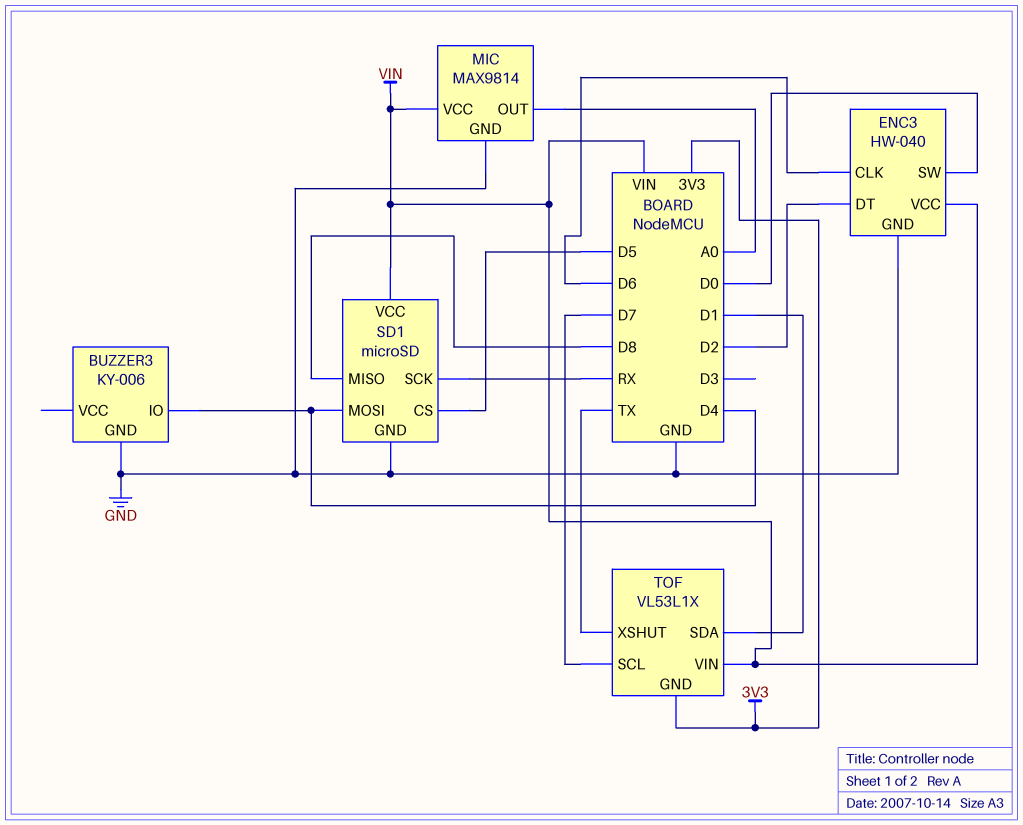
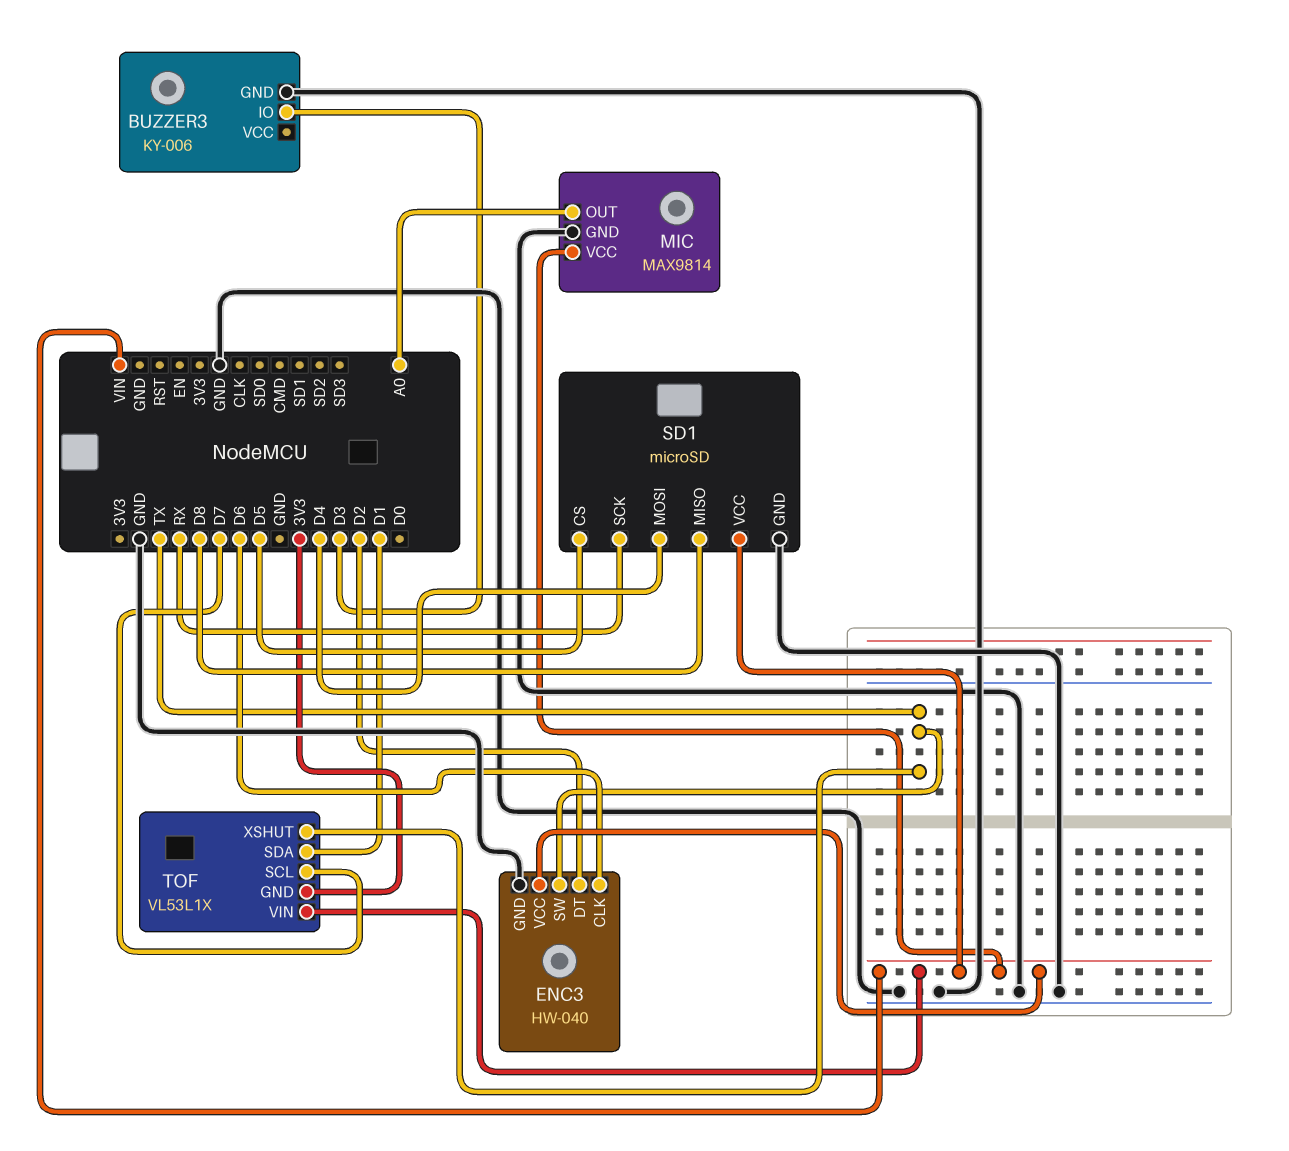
BUZZER3 pin IO: D4 -> D3
ENC3 pin SW: D0 -> TX

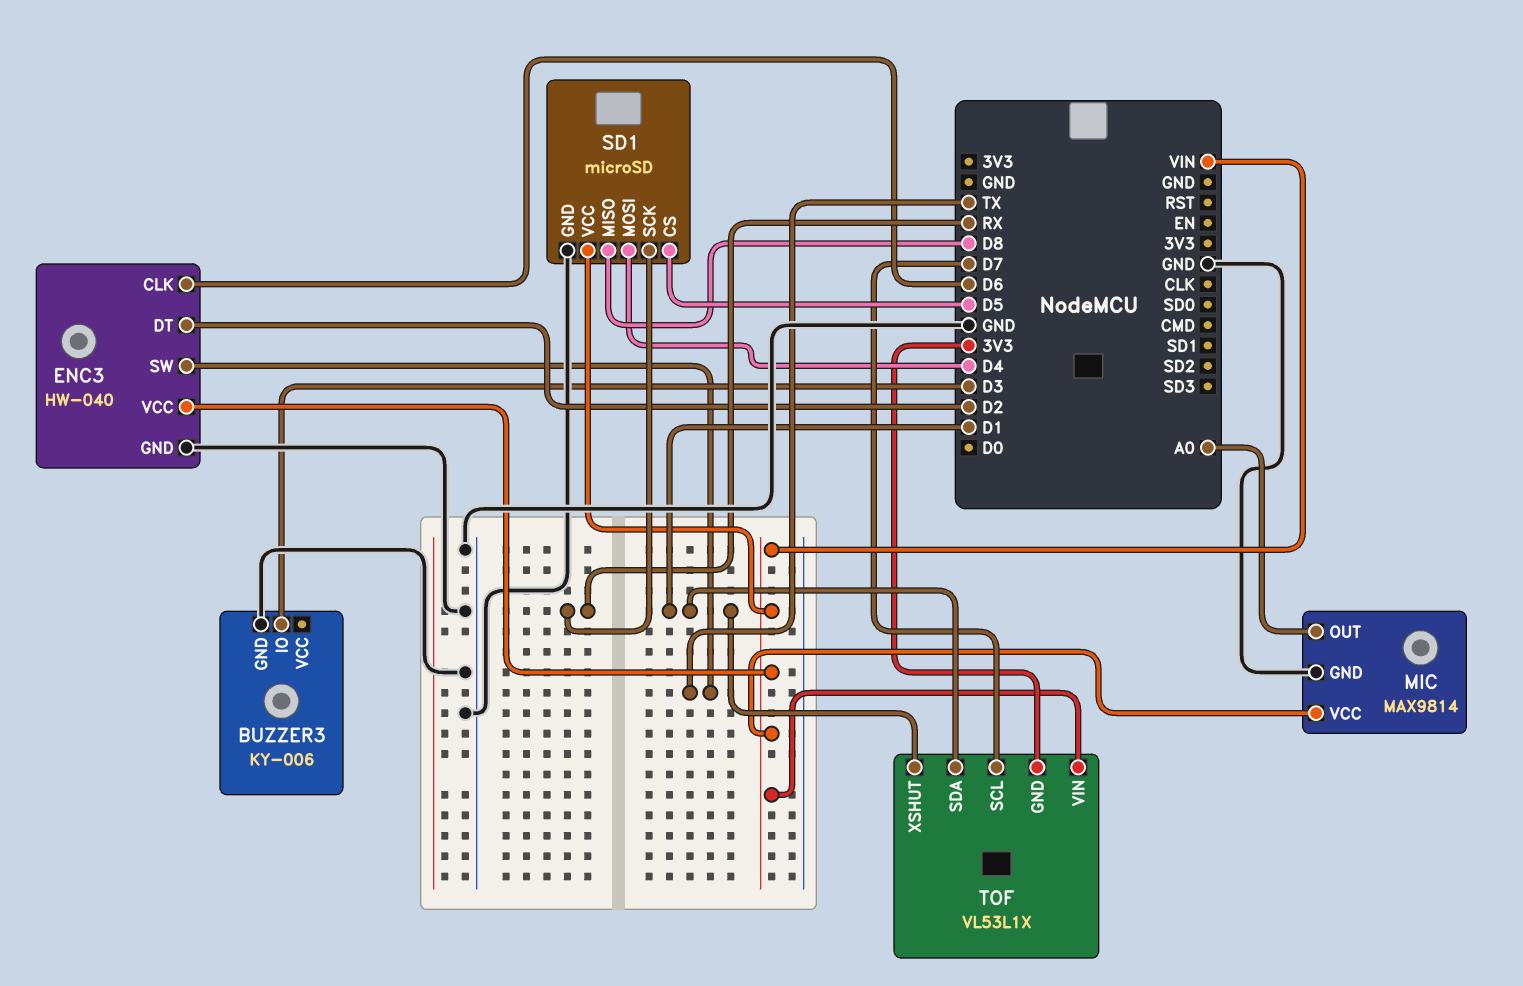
TOF pin XSHUT: TX -> D1

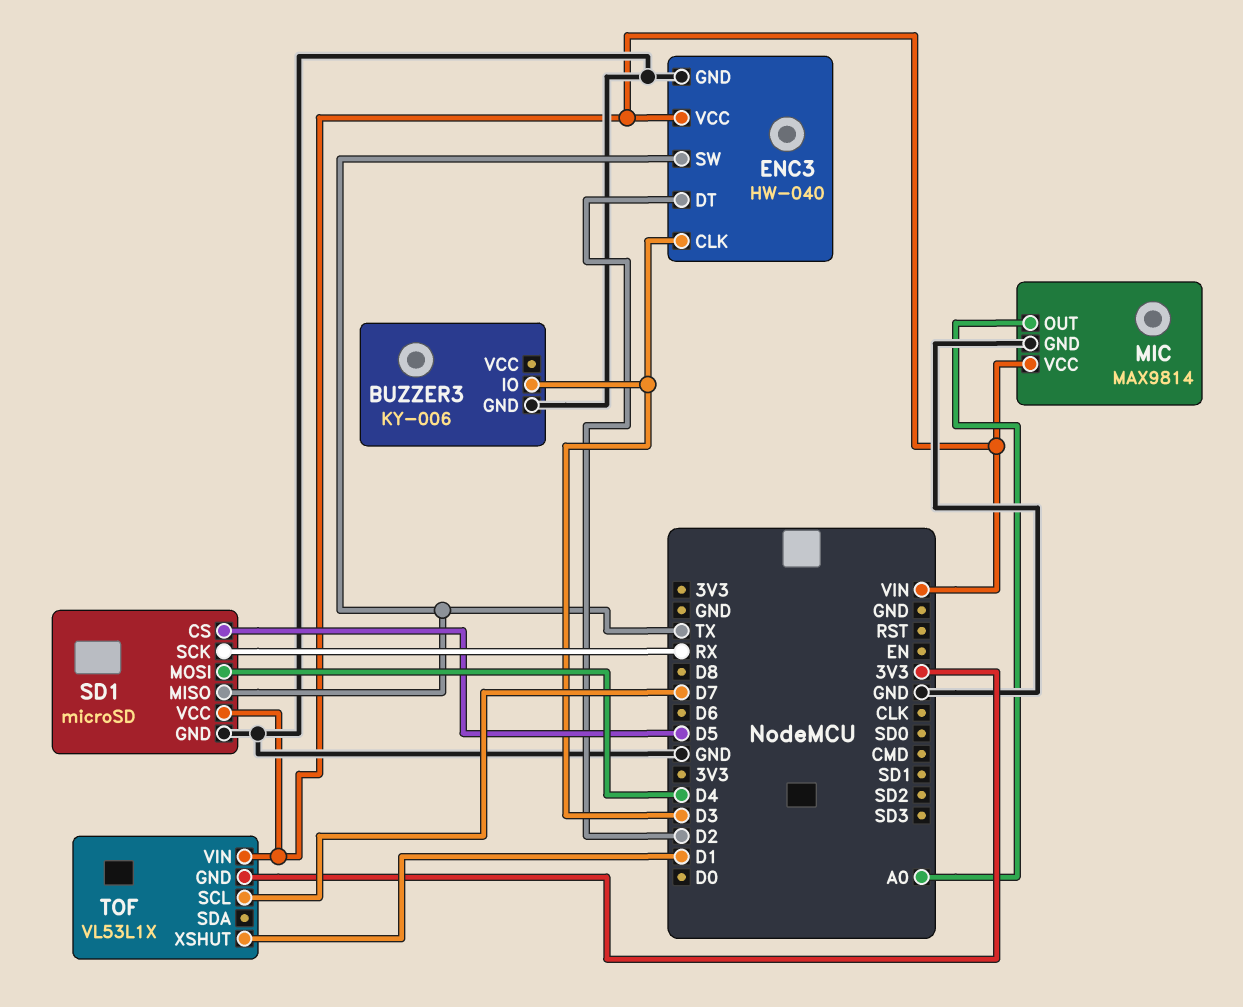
ENC3 pin CLK: D6 -> D3
SD1 pin MISO: D8 -> TX
TOF pin SDA: D1 -> none

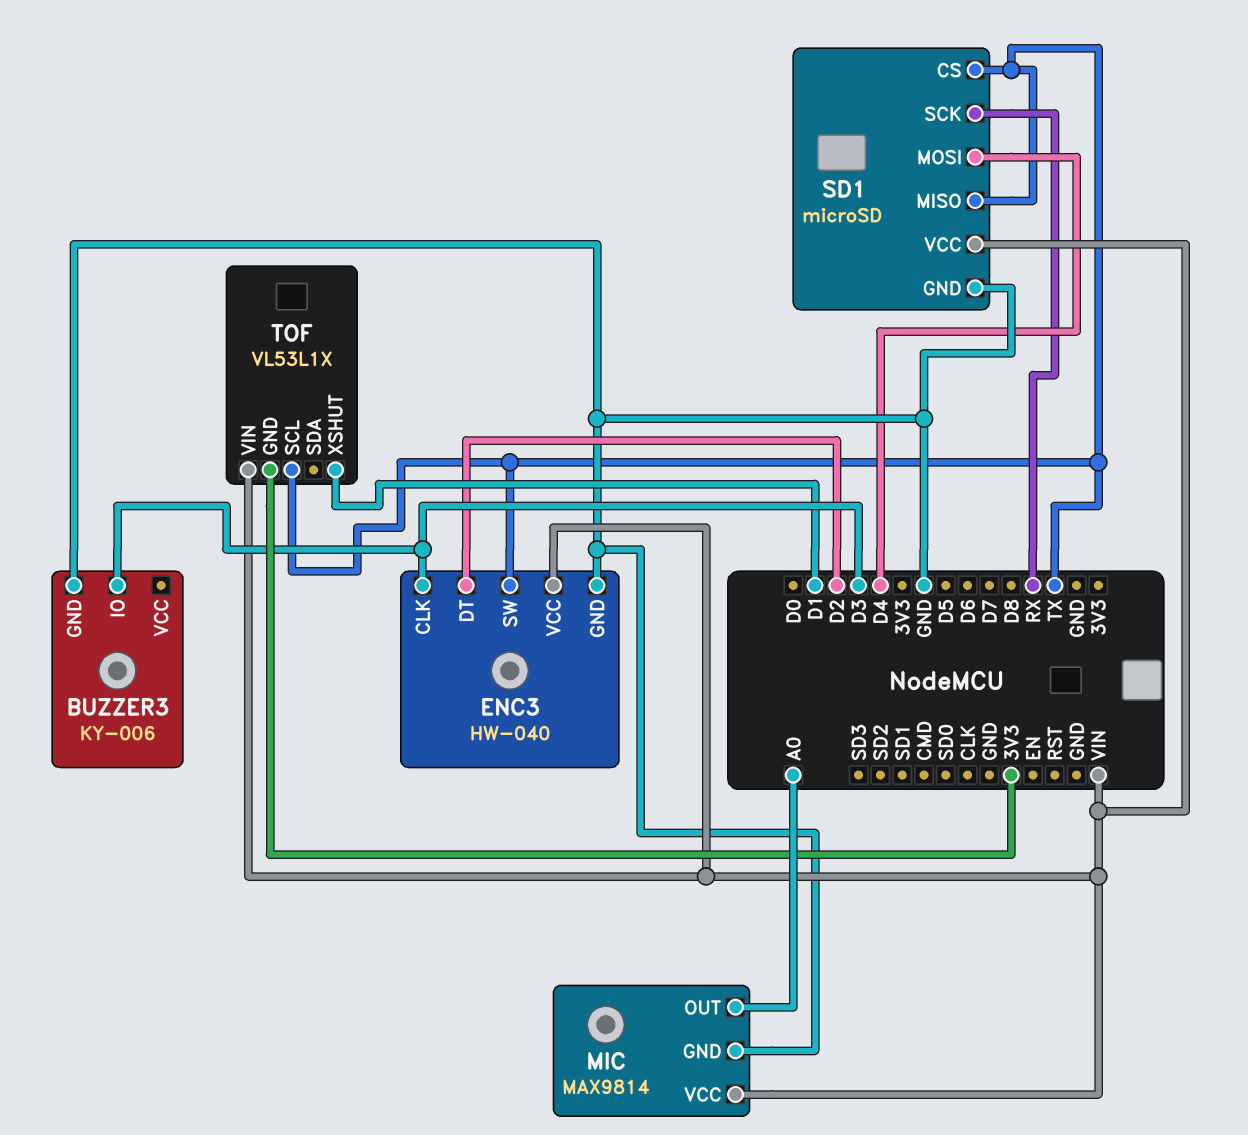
SD1 pin CS: D5 -> TX
TOF pin SCL: D7 -> TX

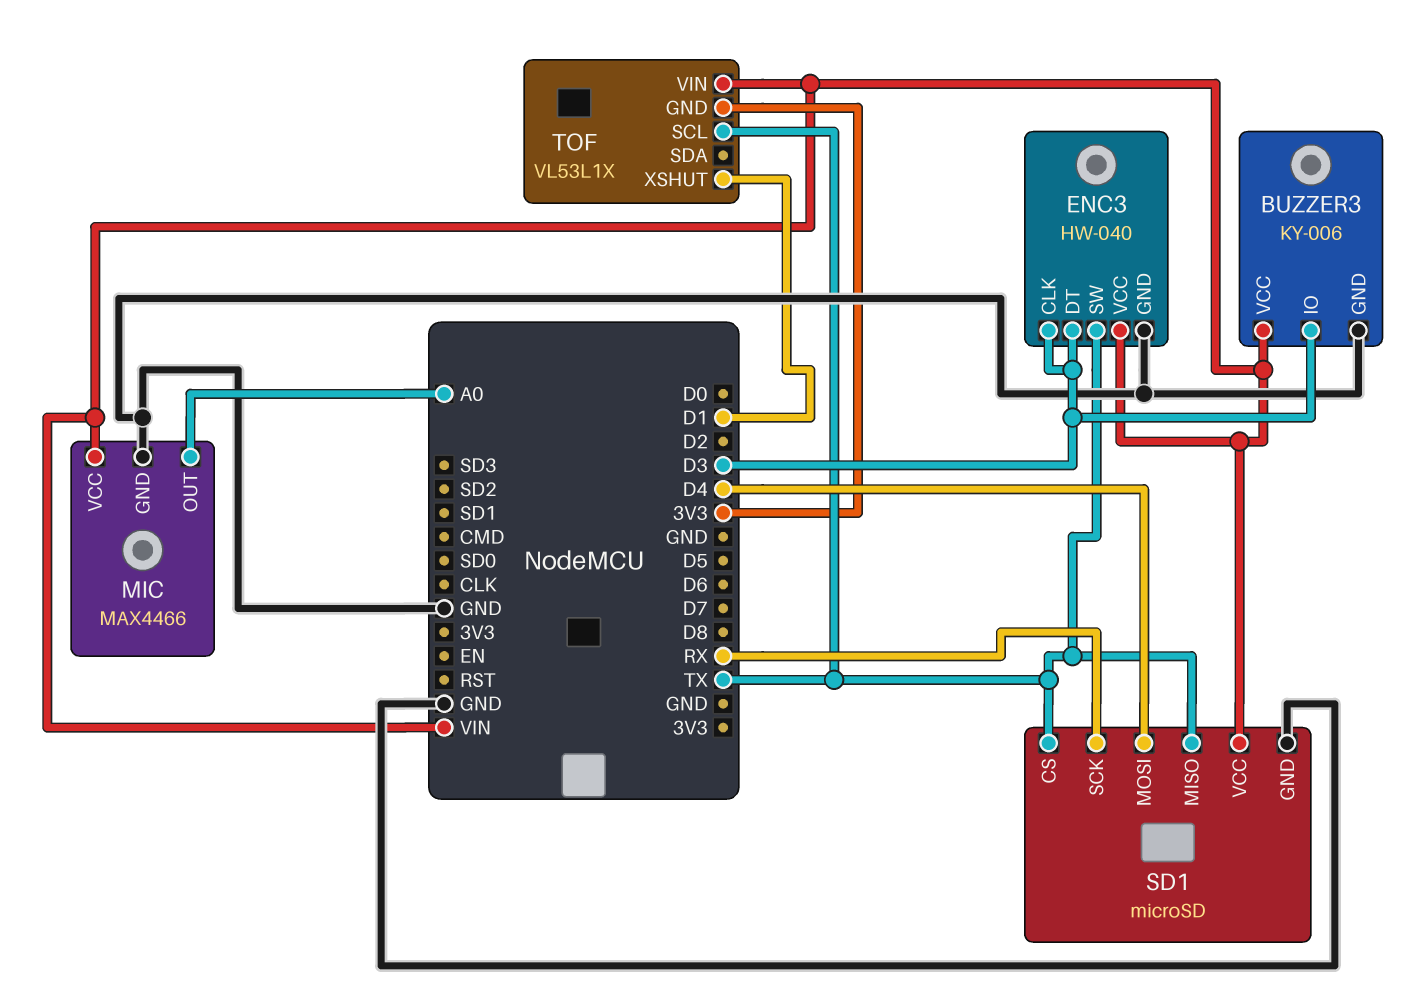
BUZZER3 pin VCC: none -> VIN
ENC3 pin DT: D2 -> D3
MIC: MAX9814 -> MAX4466

